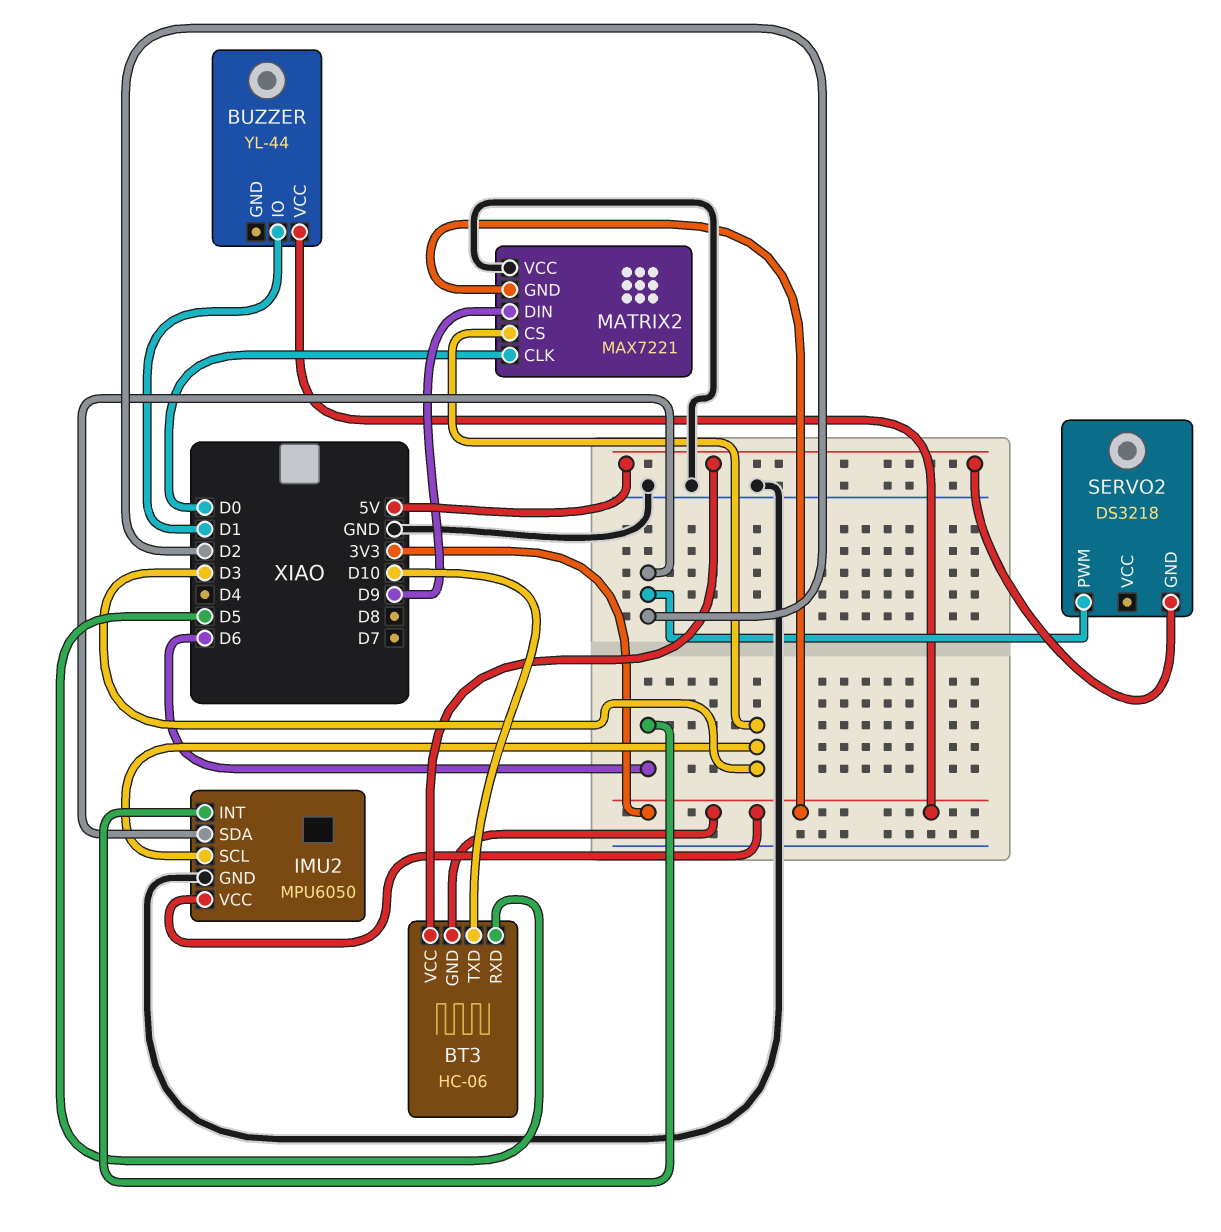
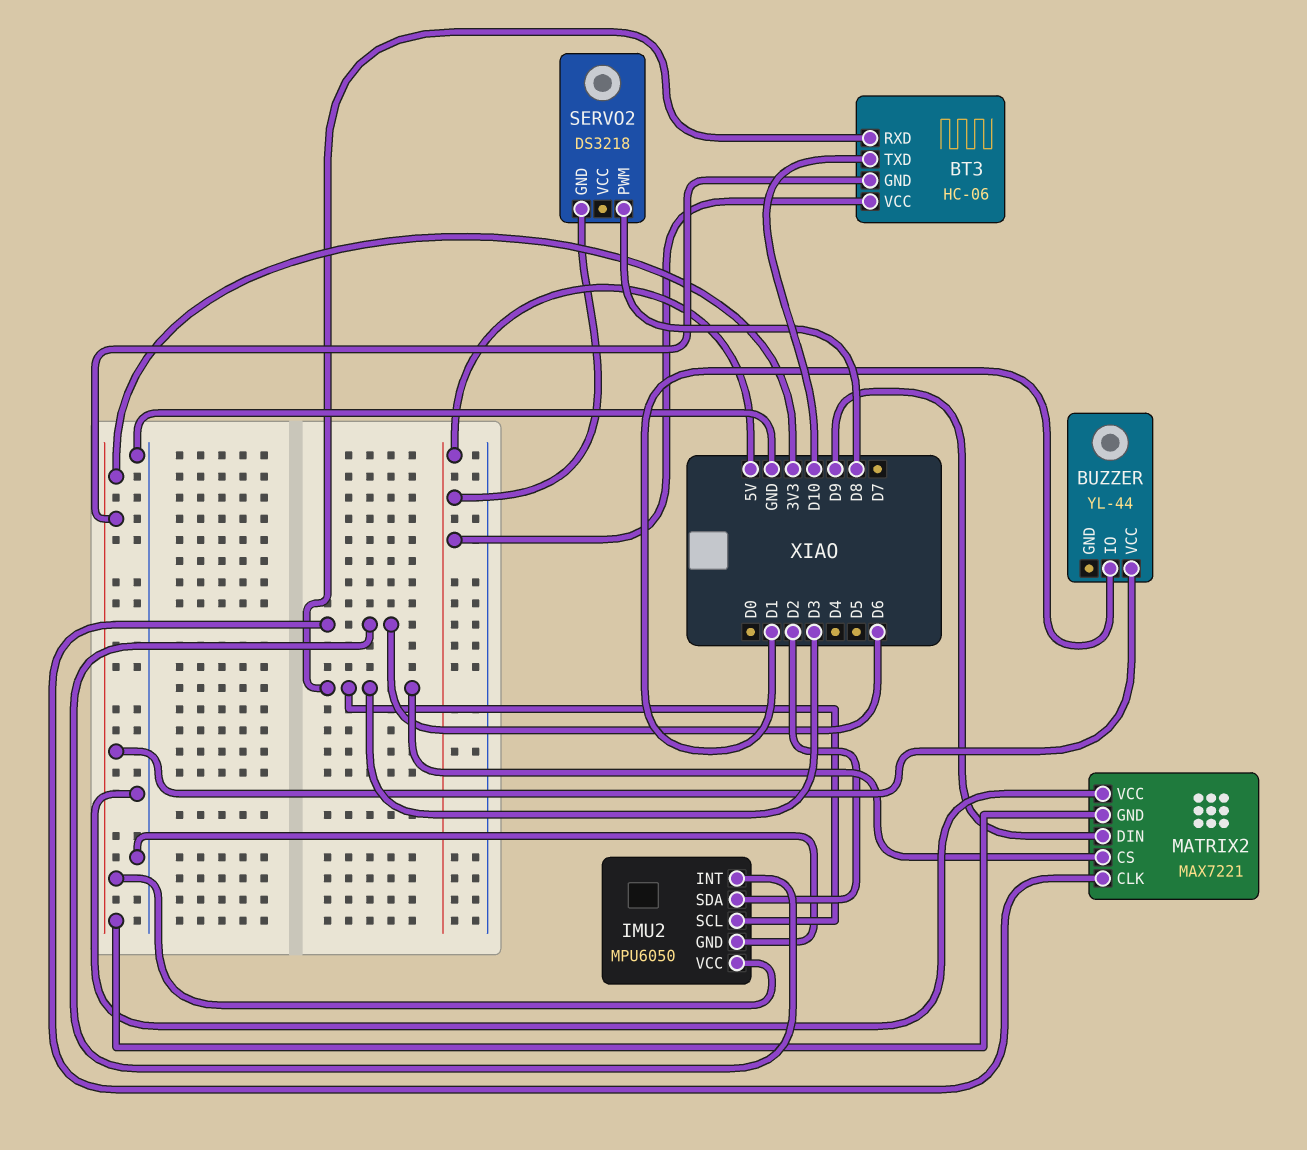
BT3 pin RXD: D5 -> D3
MATRIX2 pin CLK: D0 -> D6
SERVO2 pin PWM: D2 -> D8

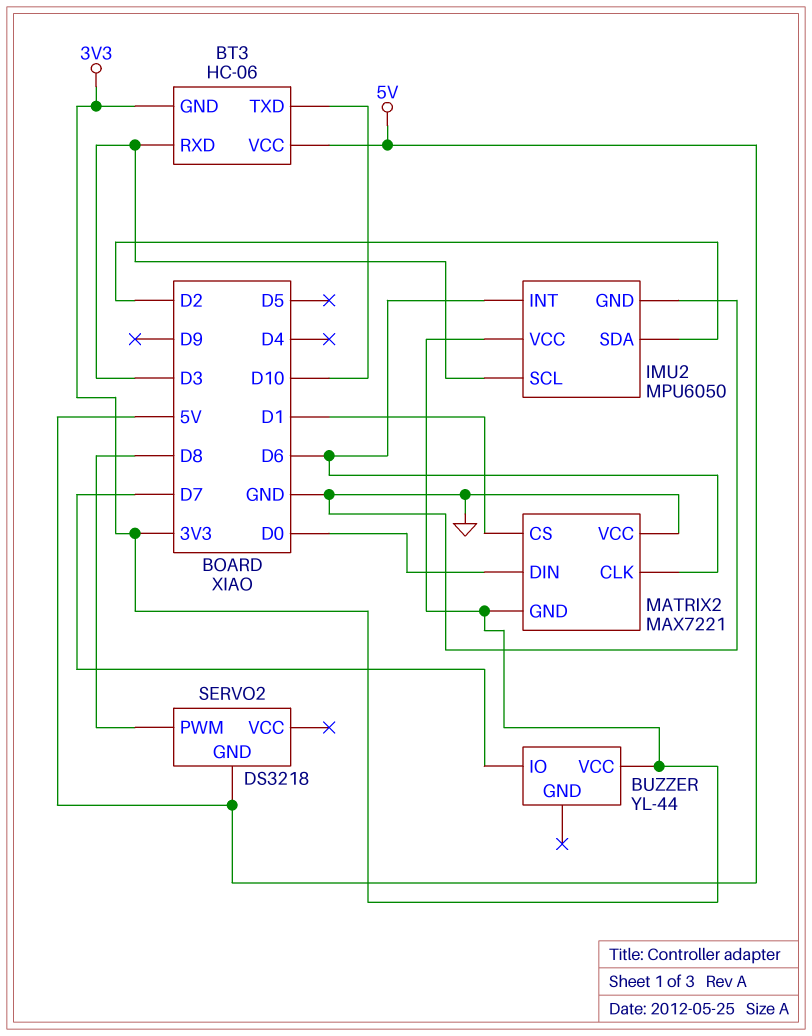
BUZZER pin IO: D1 -> D7
MATRIX2 pin CS: D3 -> D1
MATRIX2 pin DIN: D9 -> D0

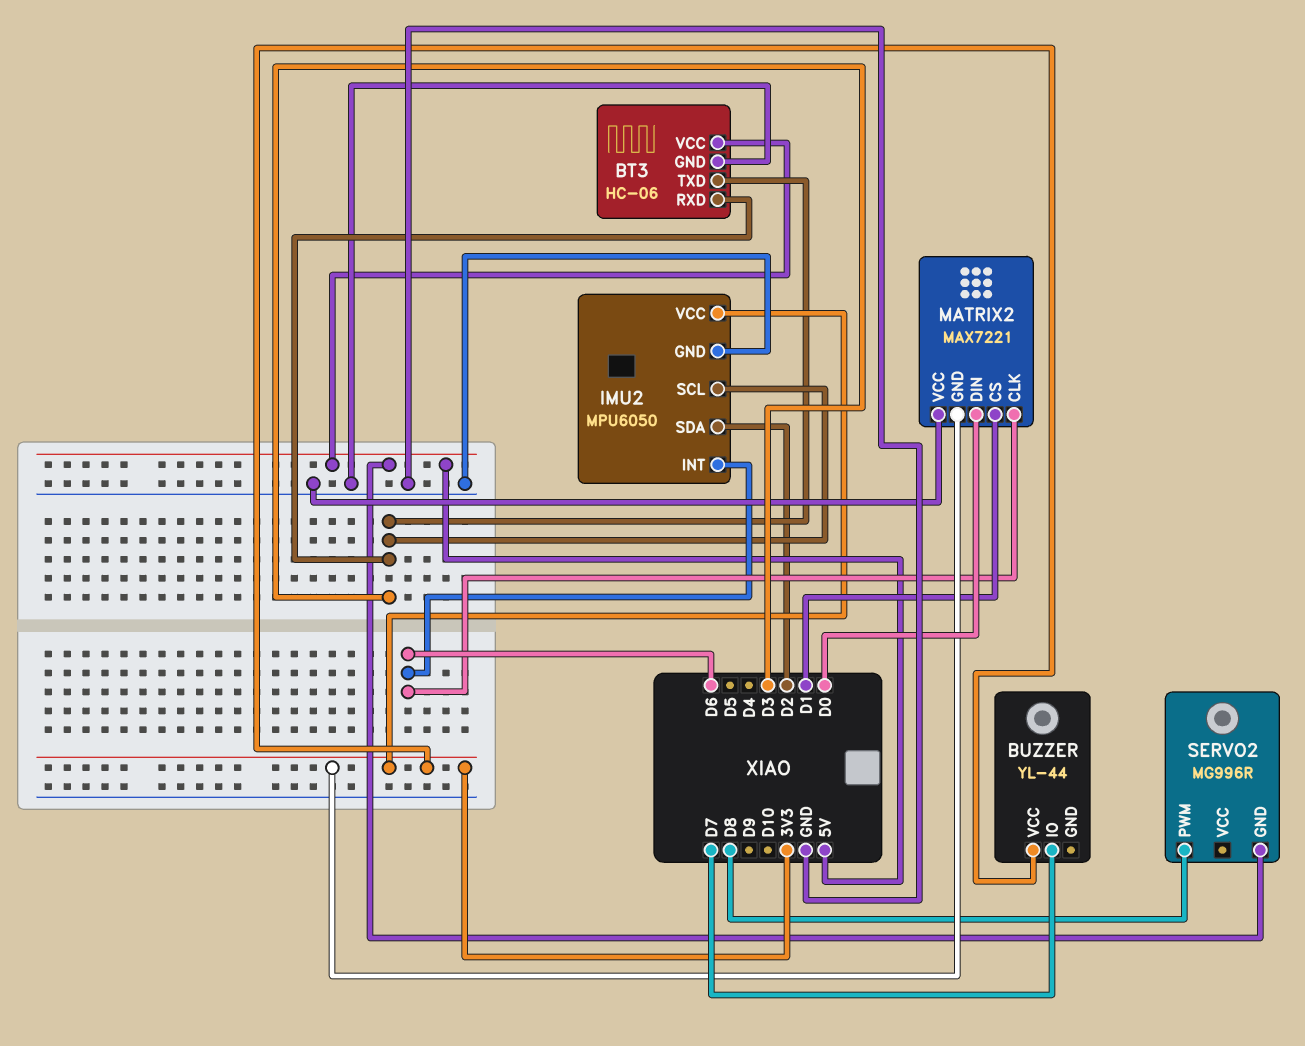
BT3 pin GND: 3V3 -> GND
BT3 pin TXD: D10 -> D3
SERVO2: DS3218 -> MG996R

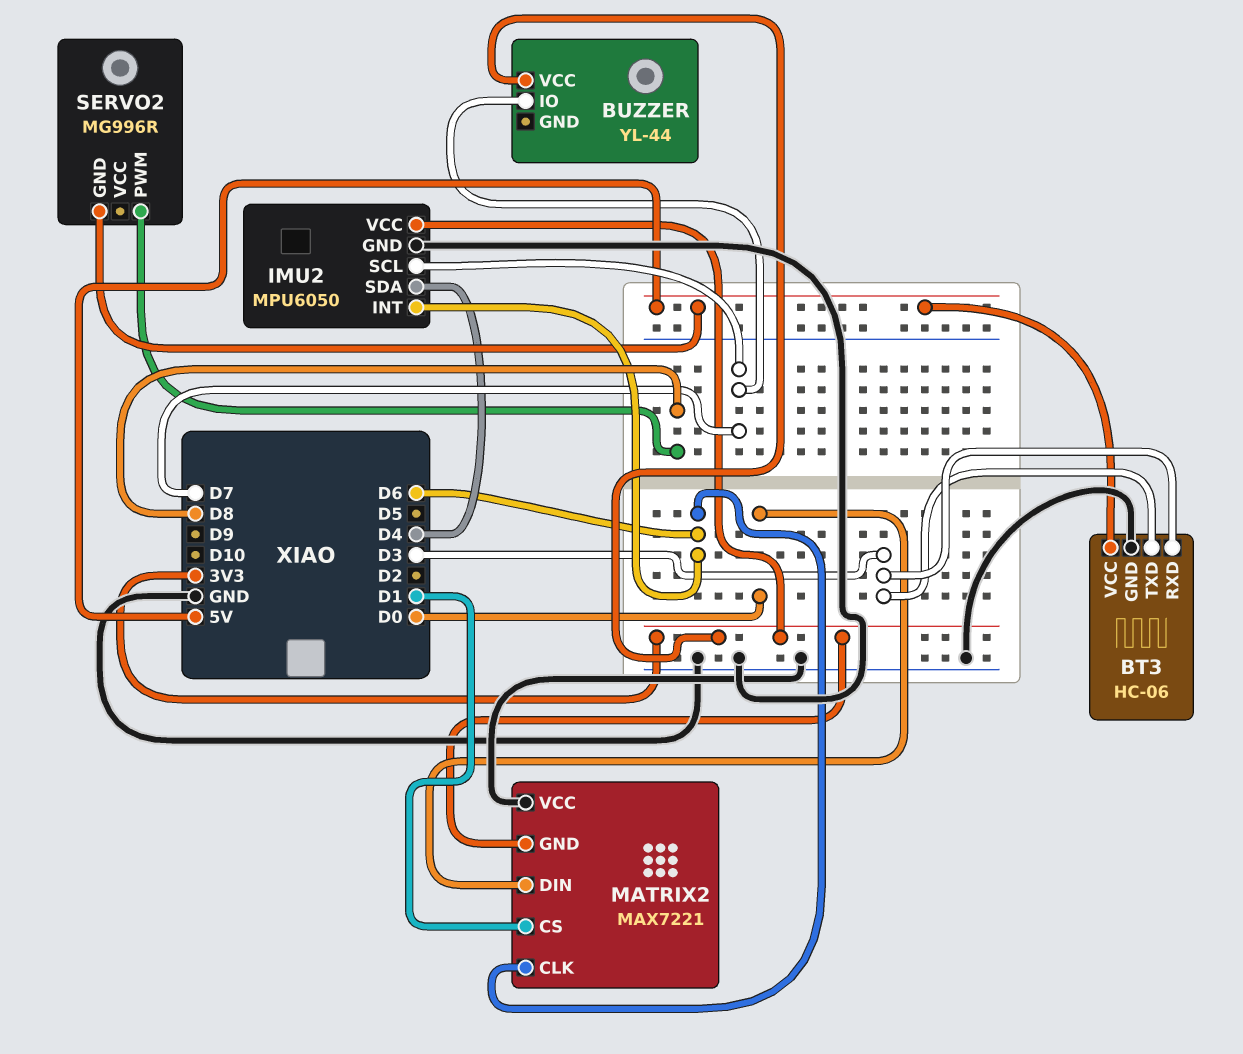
IMU2 pin SCL: D3 -> D7
IMU2 pin SDA: D2 -> D4

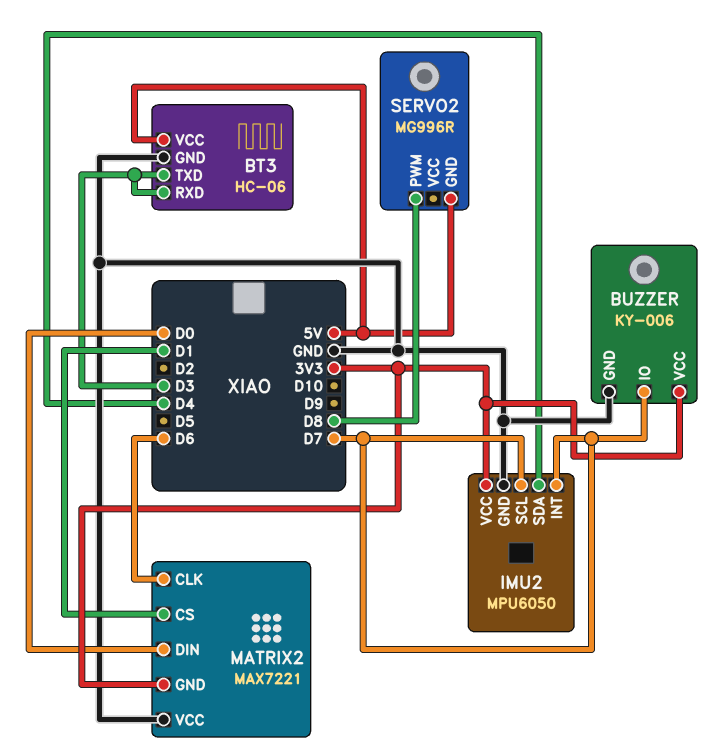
BUZZER: YL-44 -> KY-006
BUZZER pin GND: none -> GND
IMU2 pin INT: D6 -> D7

